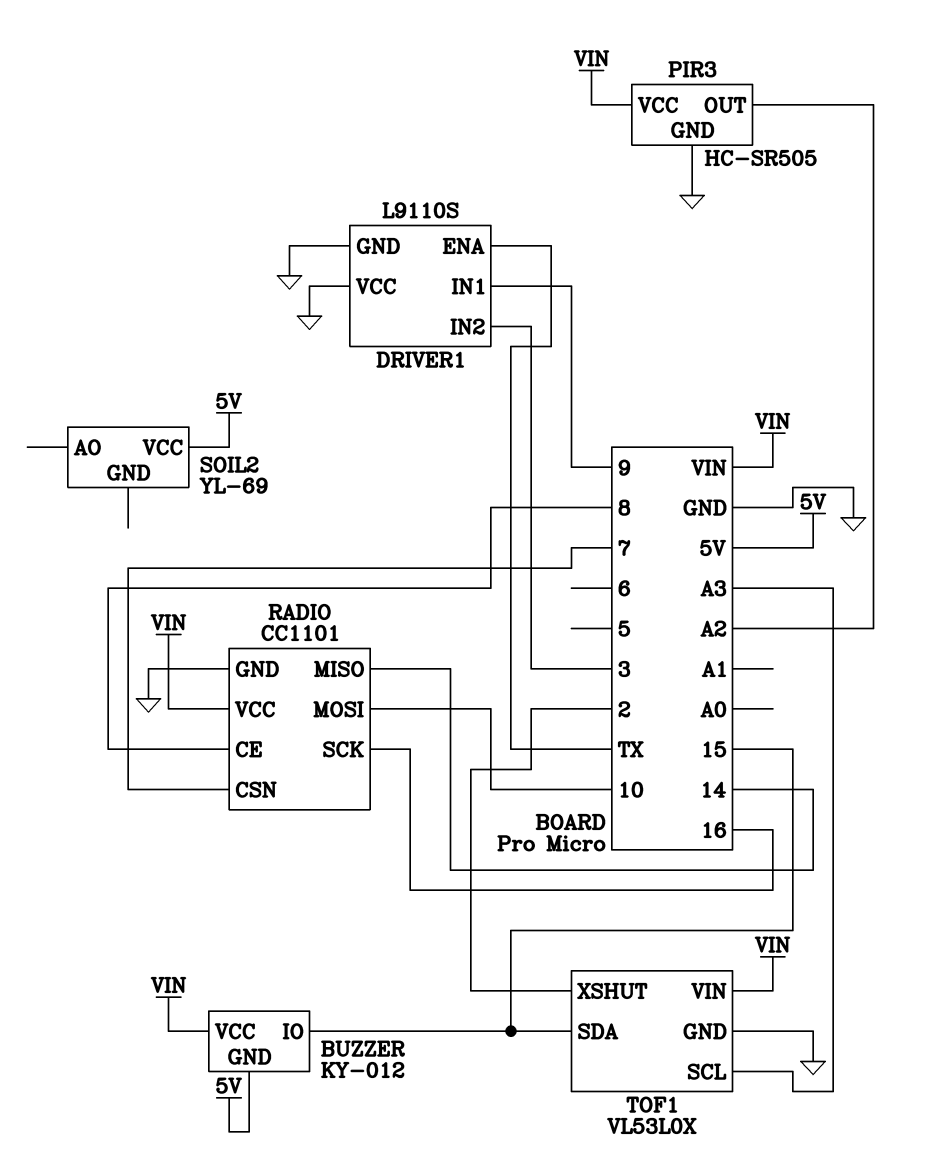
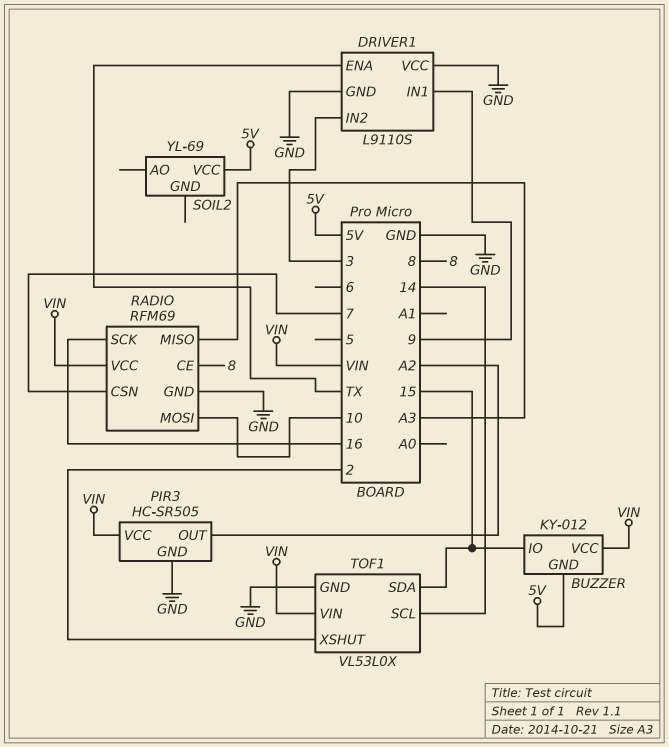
RADIO: CC1101 -> RFM69
RADIO pin MISO: 14 -> A3
TOF1 pin SCL: A3 -> 14

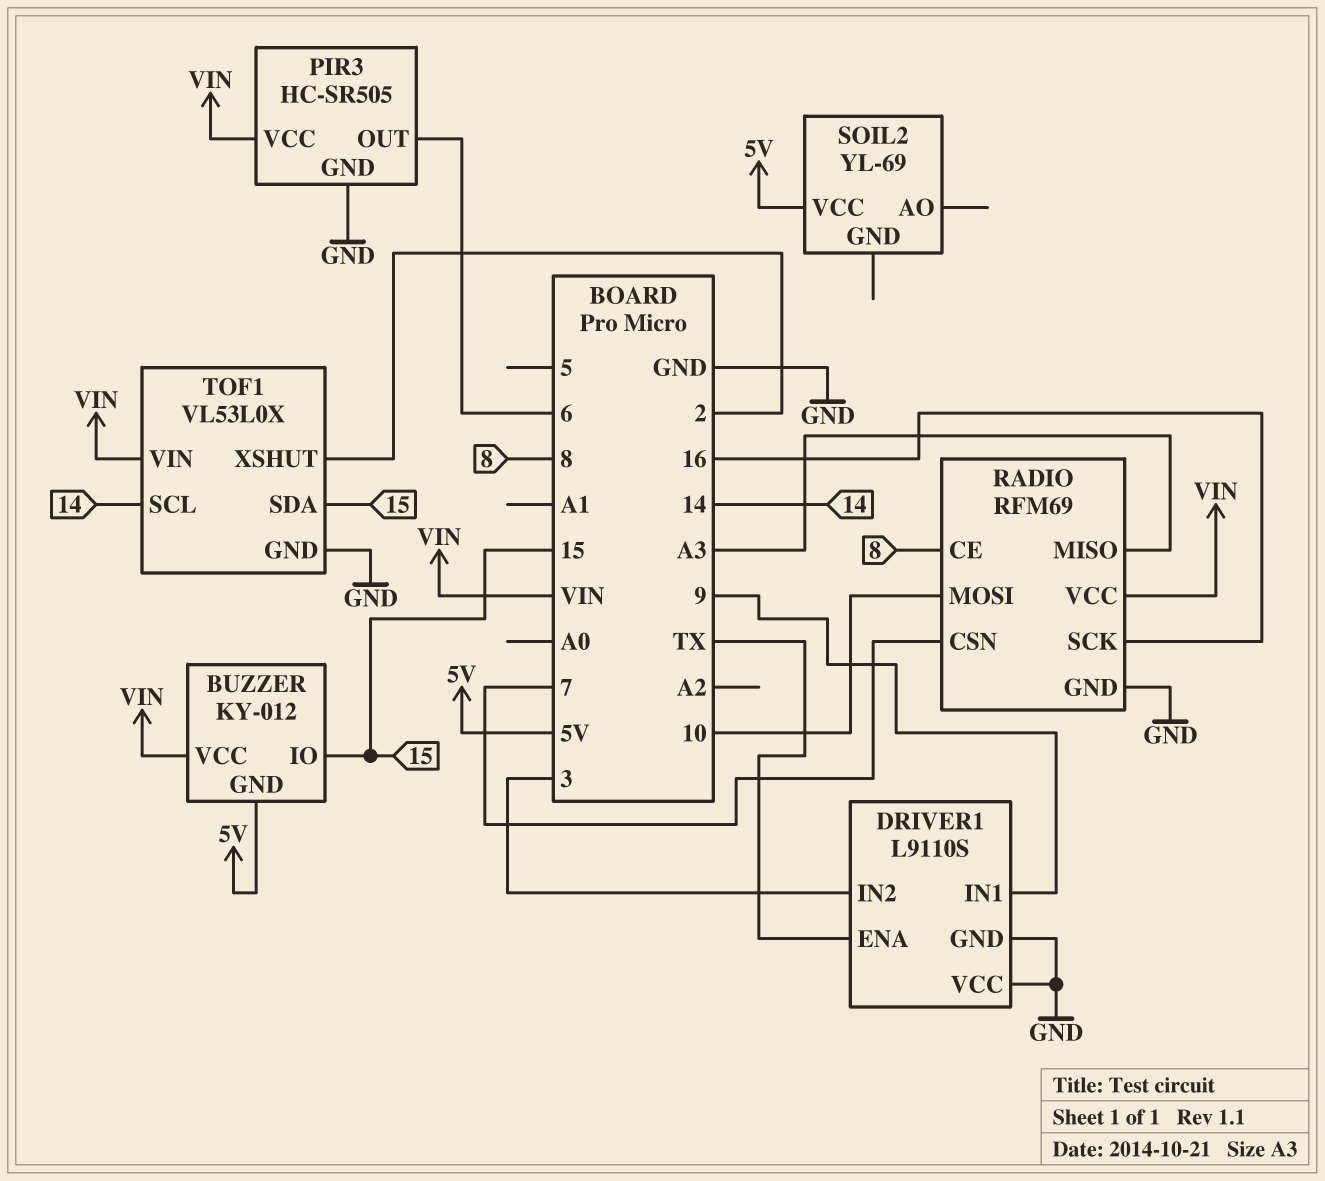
PIR3 pin OUT: A2 -> 6

